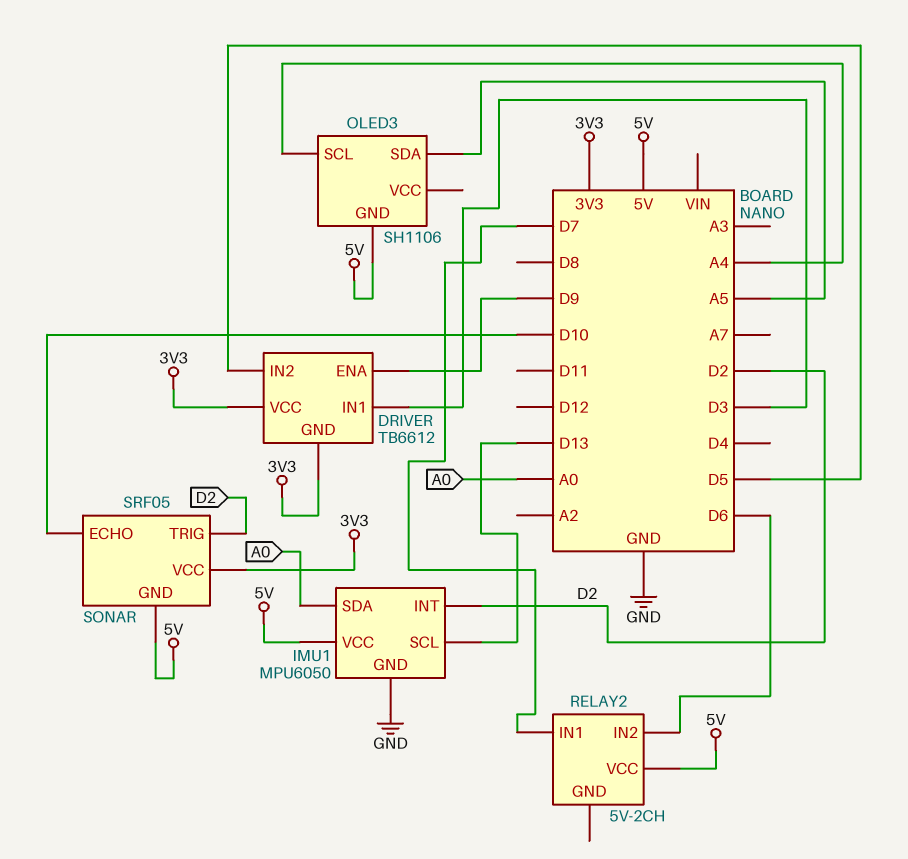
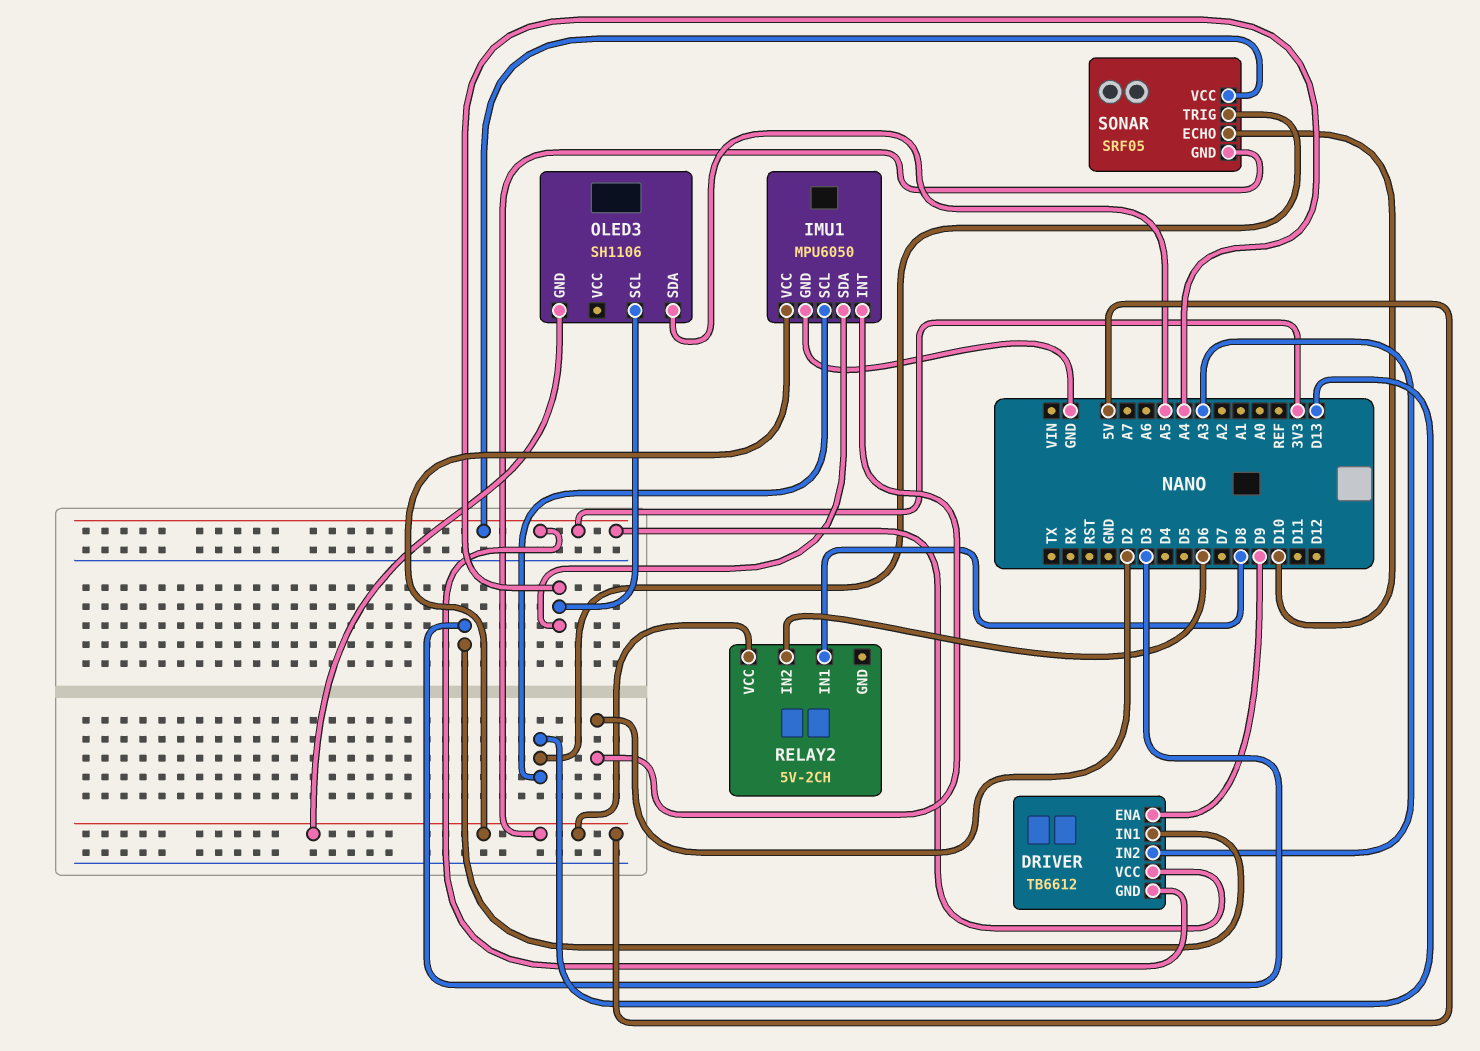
DRIVER pin IN2: D5 -> A3
IMU1 pin SDA: A0 -> A4
RELAY2 pin IN1: D7 -> D8
SONAR pin TRIG: D2 -> D13

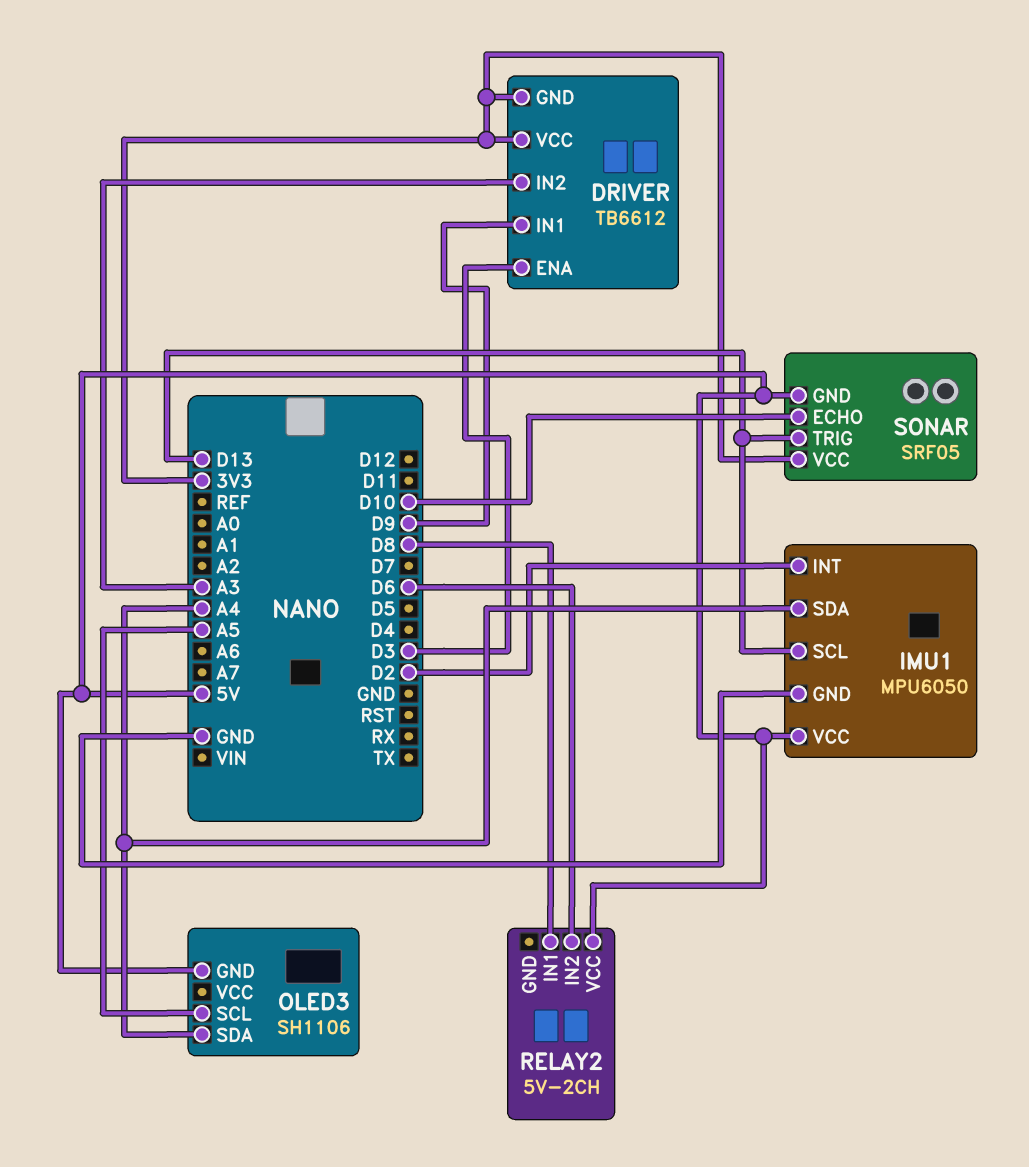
DRIVER pin ENA: D9 -> D3
DRIVER pin IN1: D3 -> D9
OLED3 pin SCL: A4 -> A5
OLED3 pin SDA: A5 -> A4

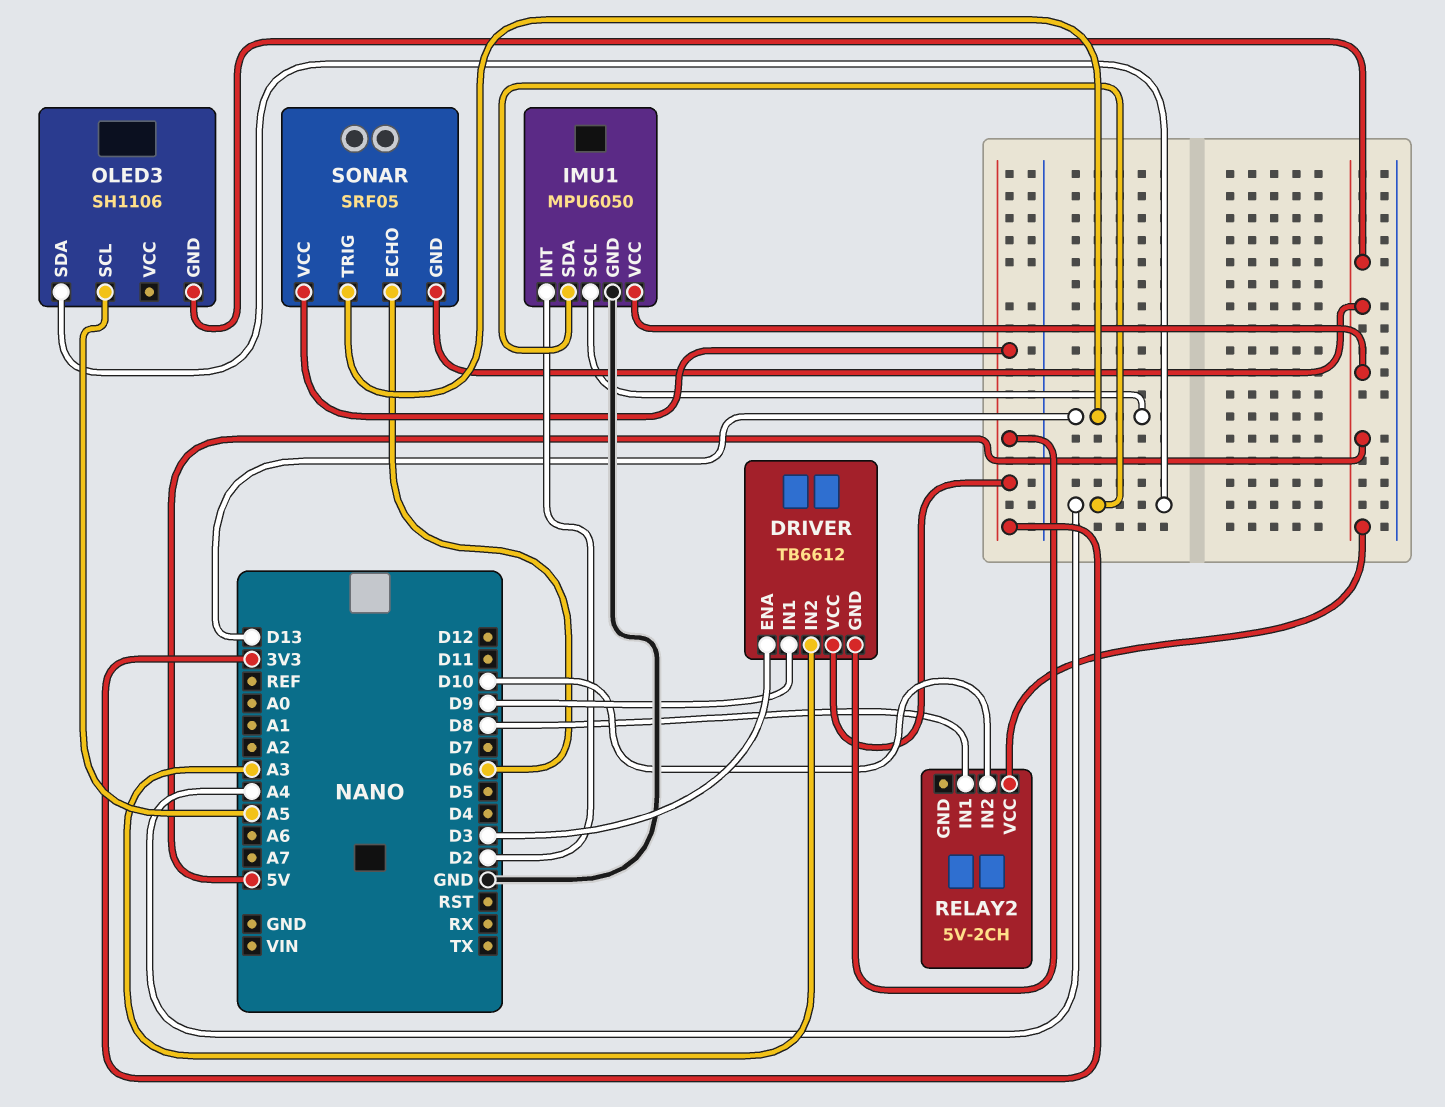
RELAY2 pin IN2: D6 -> D10
SONAR pin ECHO: D10 -> D6

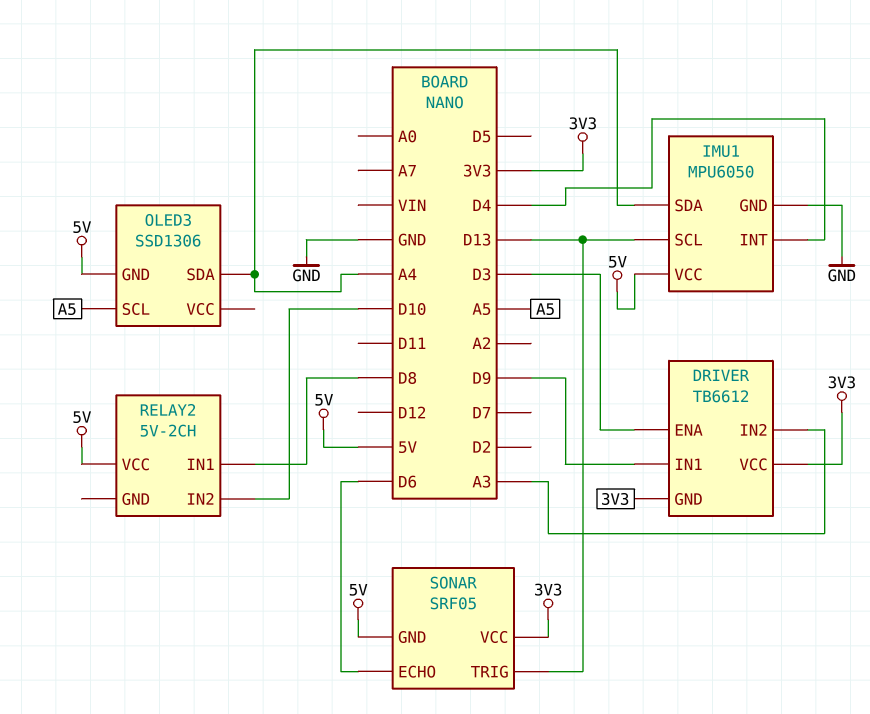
IMU1 pin INT: D2 -> D4
OLED3: SH1106 -> SSD1306

